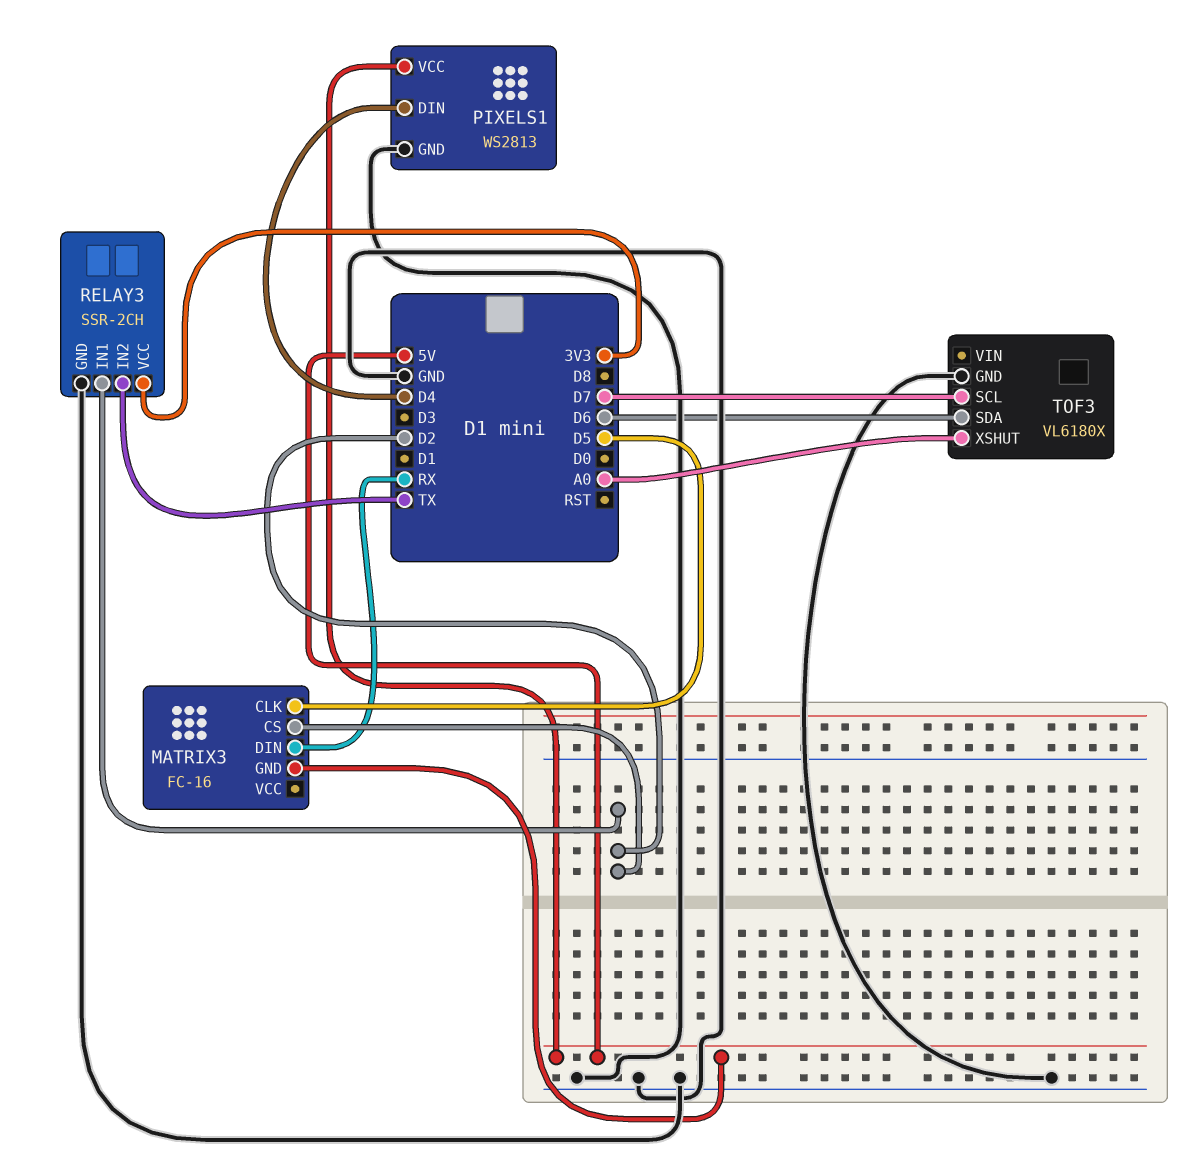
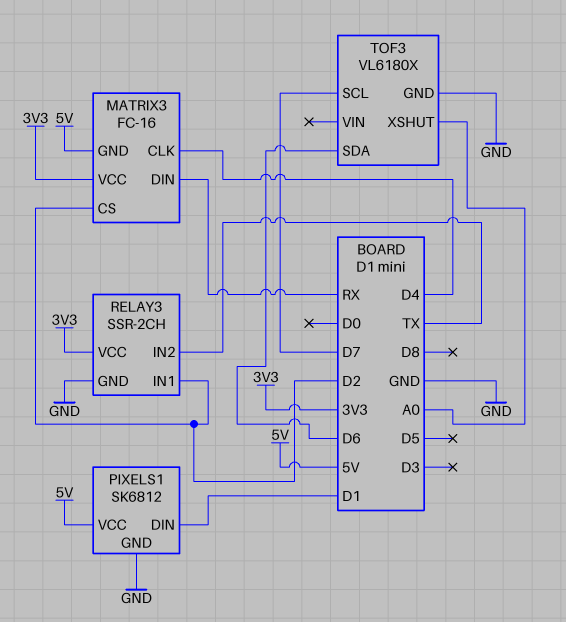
MATRIX3 pin CLK: D5 -> D4
MATRIX3 pin VCC: none -> 3V3
PIXELS1: WS2813 -> SK6812
PIXELS1 pin DIN: D4 -> D1

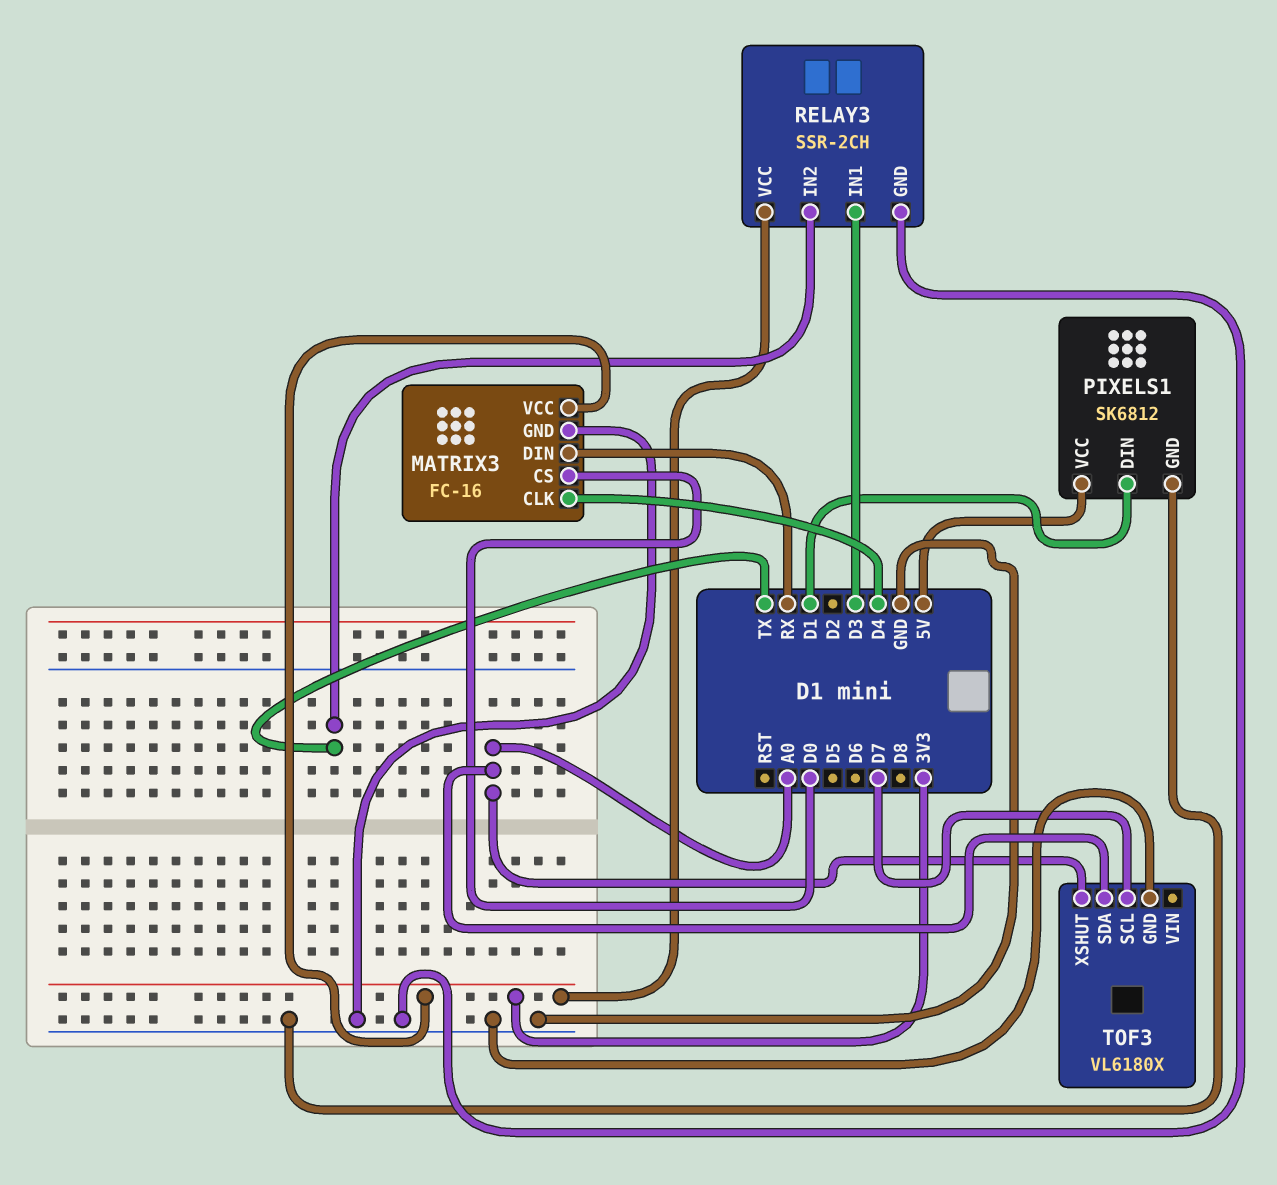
MATRIX3 pin CS: D2 -> D0
MATRIX3 pin GND: 5V -> GND
RELAY3 pin IN1: D2 -> D3
TOF3 pin SDA: D6 -> A0

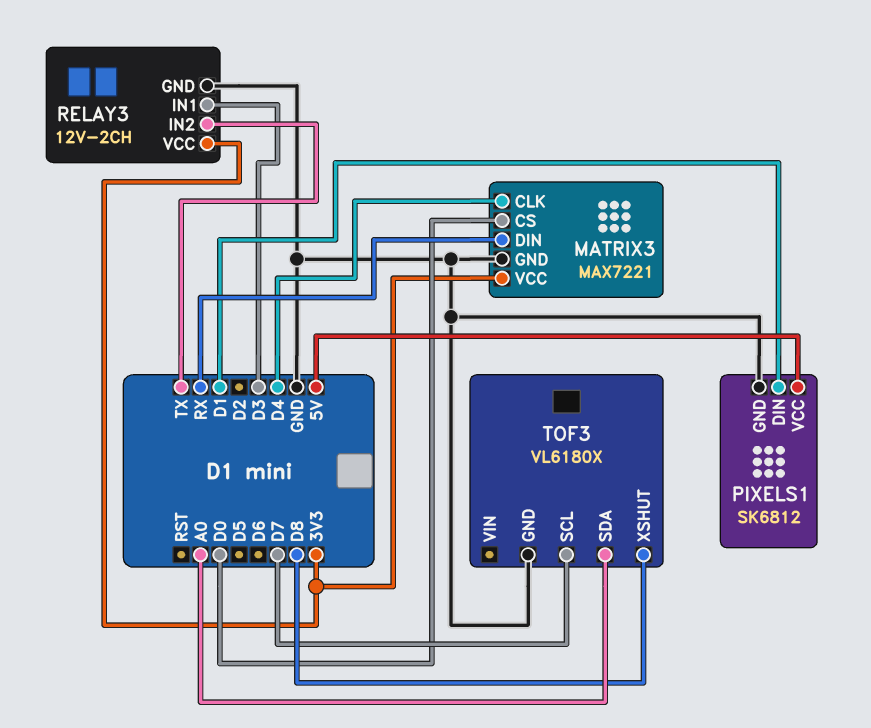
MATRIX3: FC-16 -> MAX7221
RELAY3: SSR-2CH -> 12V-2CH
TOF3 pin XSHUT: A0 -> D8

